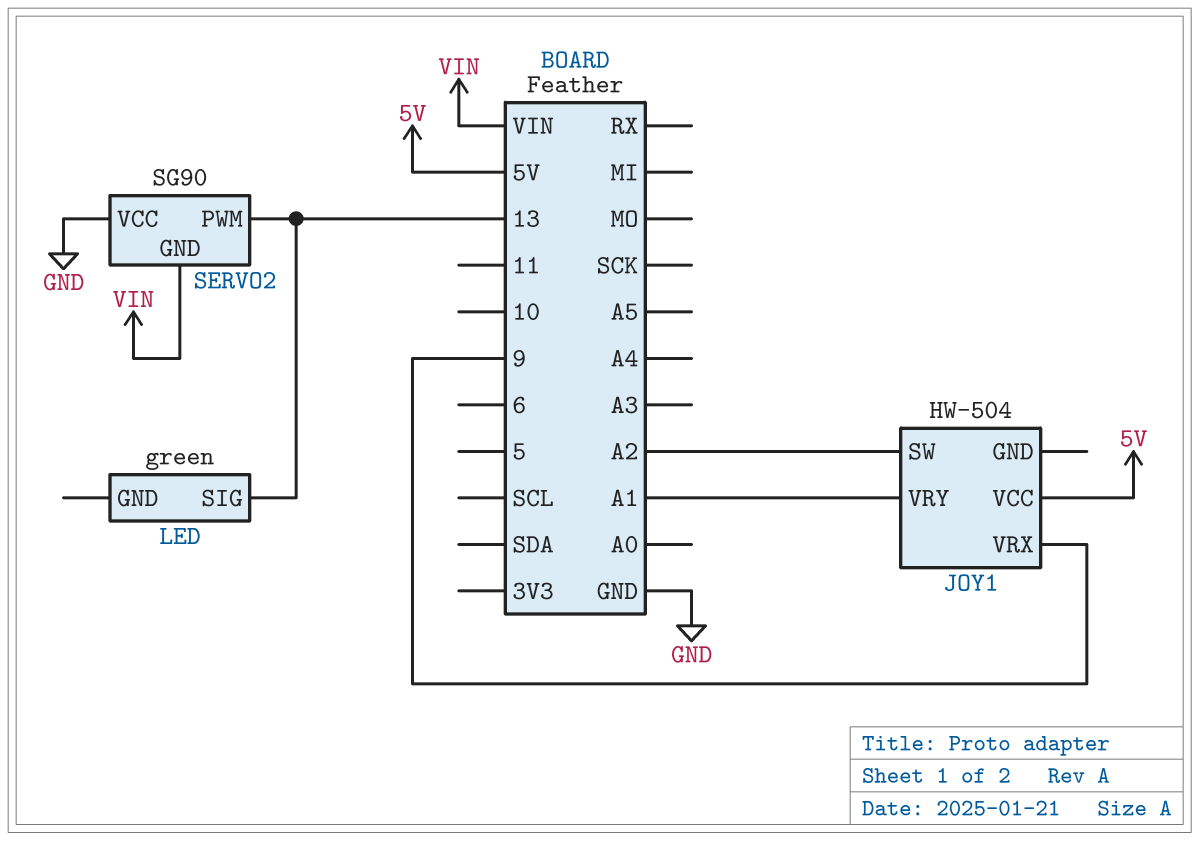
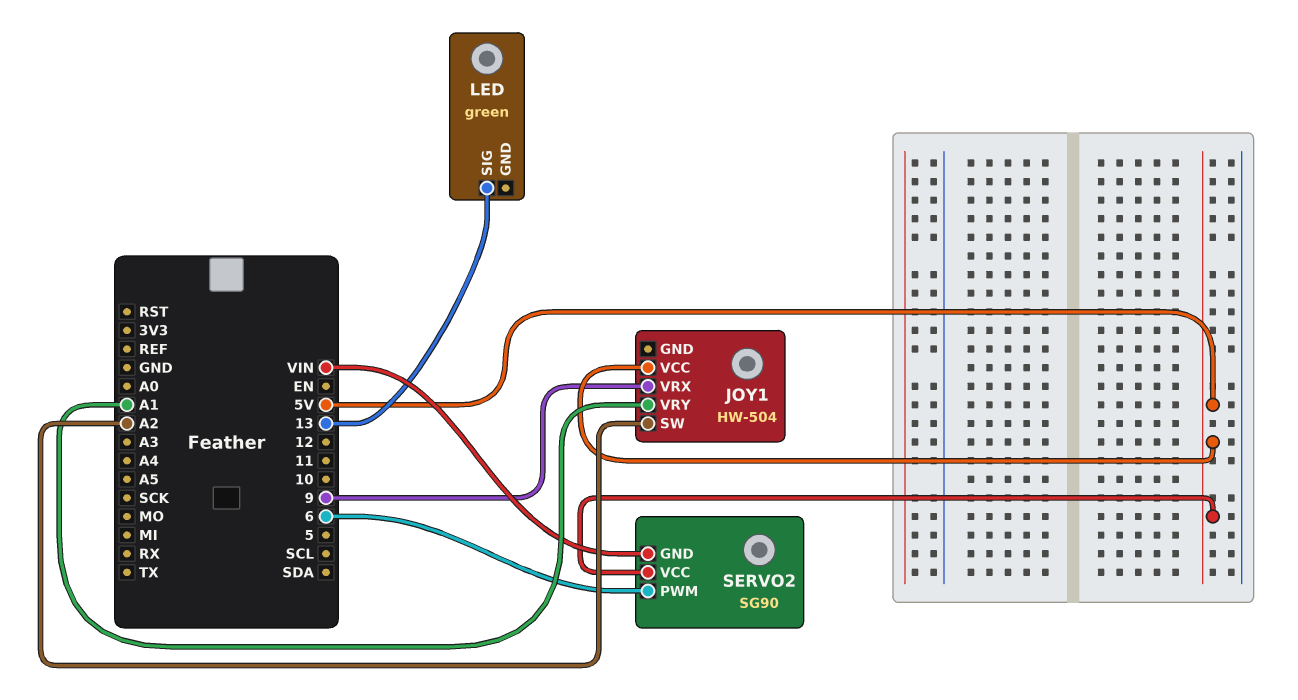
SERVO2 pin PWM: 13 -> 6
SERVO2 pin VCC: GND -> 5V

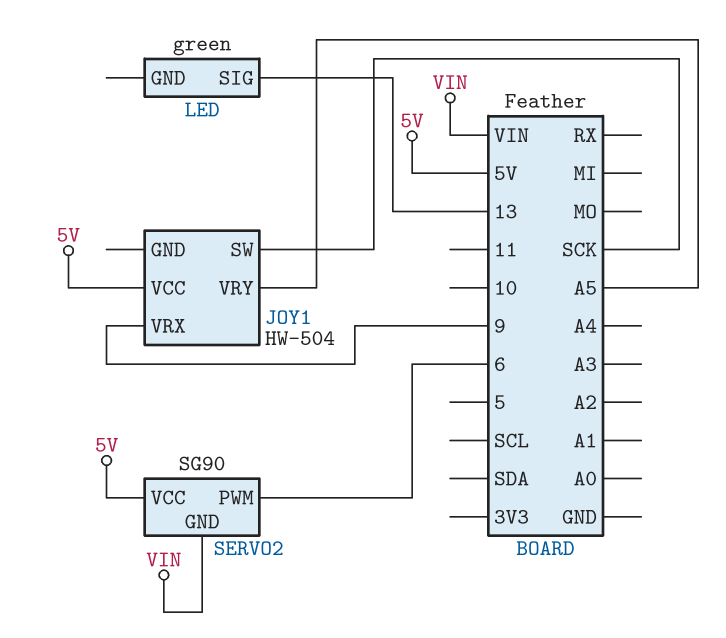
JOY1 pin SW: A2 -> SCK
JOY1 pin VRY: A1 -> A5

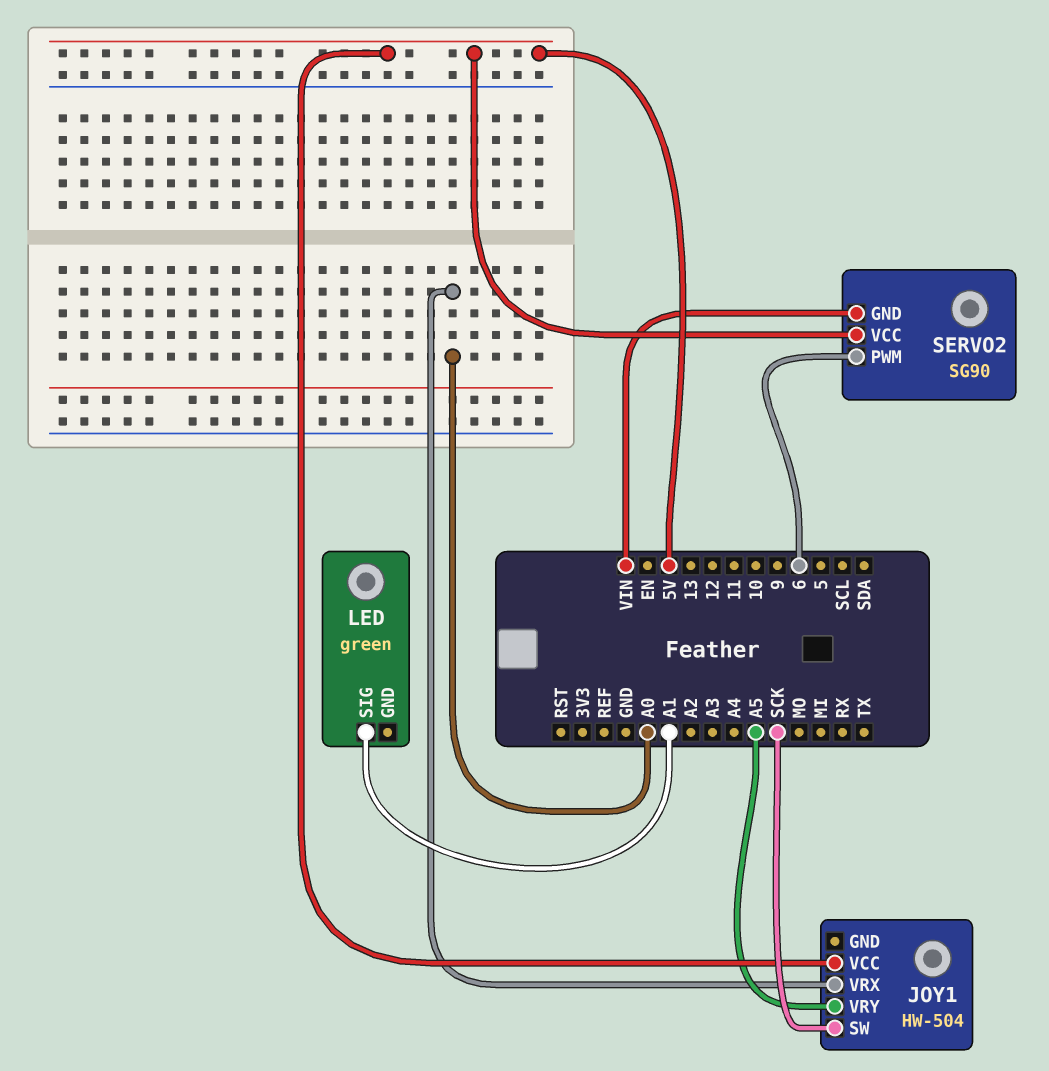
JOY1 pin VRX: 9 -> A0
LED pin SIG: 13 -> A1

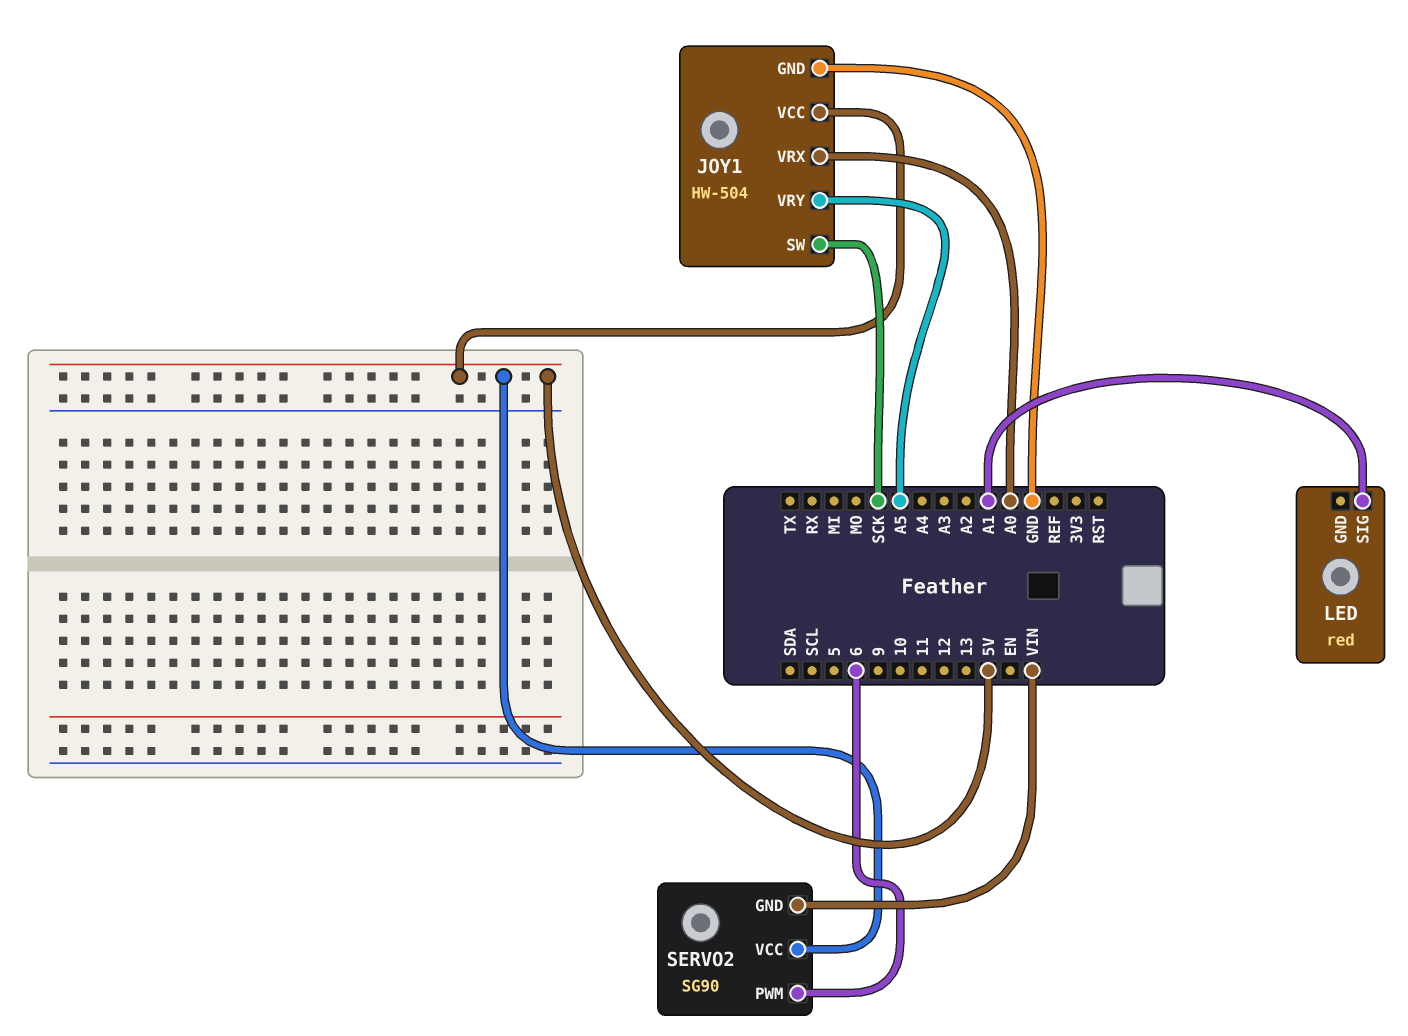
JOY1 pin GND: none -> GND
LED: green -> red

